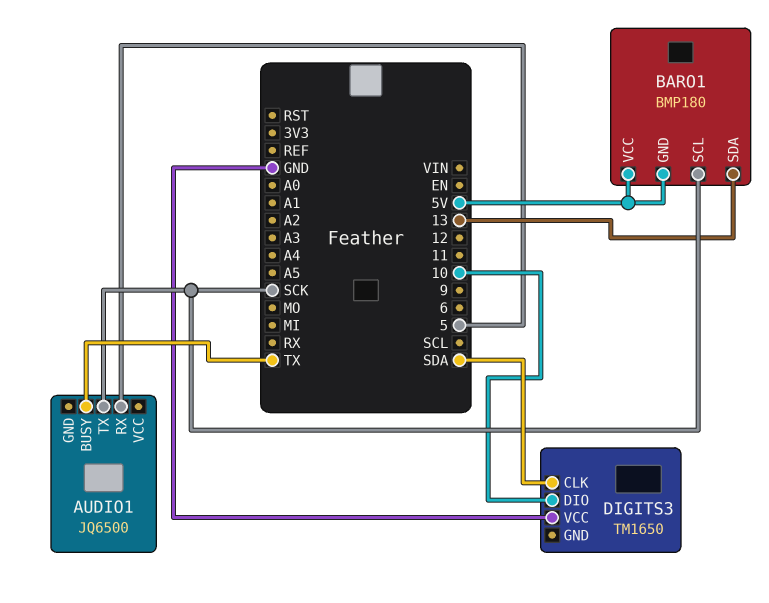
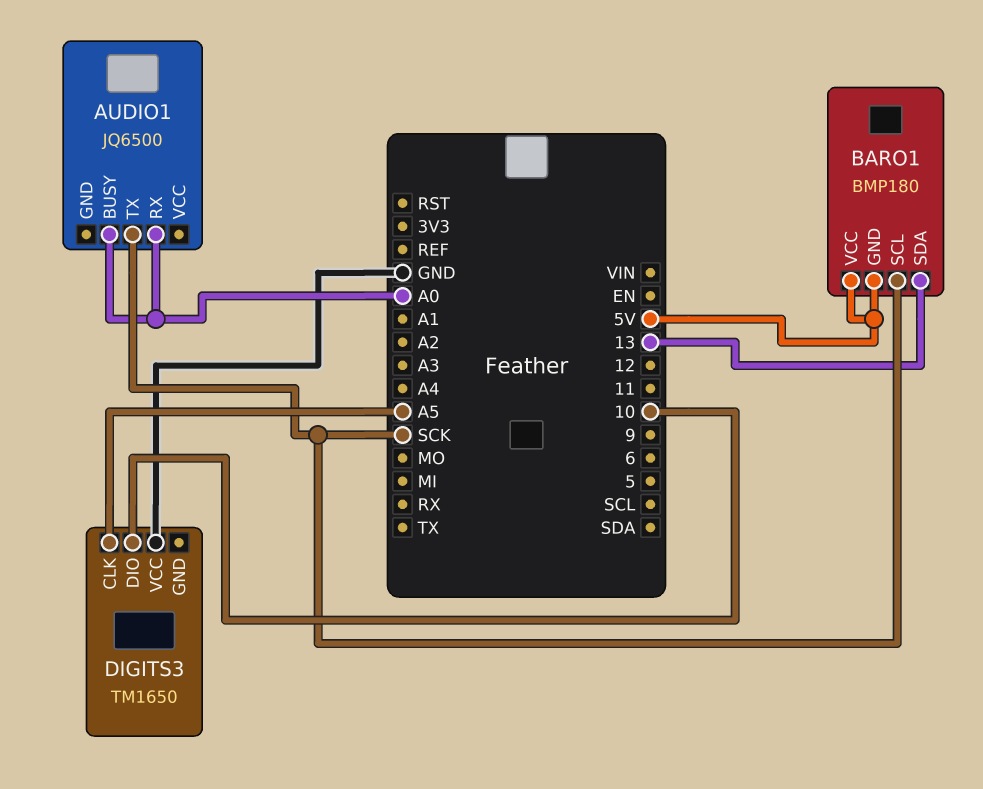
AUDIO1 pin BUSY: TX -> A0
AUDIO1 pin RX: 5 -> A0
DIGITS3 pin CLK: SDA -> A5

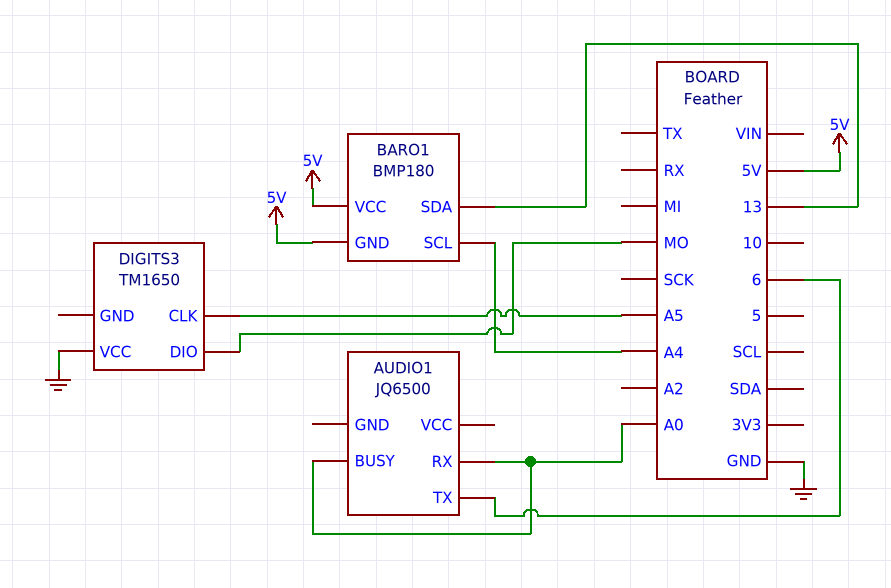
AUDIO1 pin TX: SCK -> 6
BARO1 pin SCL: SCK -> A4
DIGITS3 pin DIO: 10 -> MO

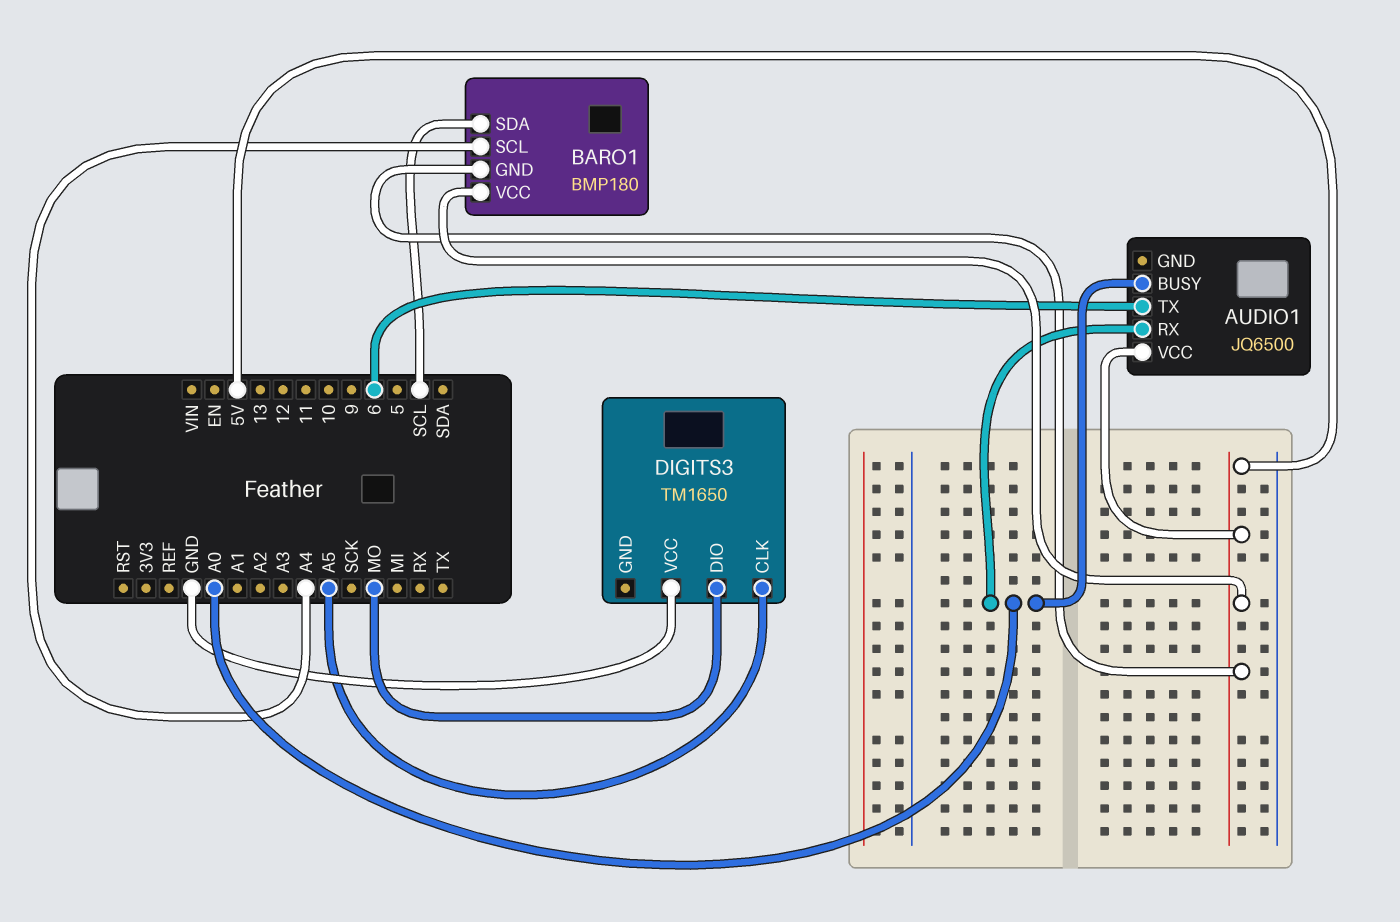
AUDIO1 pin VCC: none -> 5V
BARO1 pin SDA: 13 -> SCL

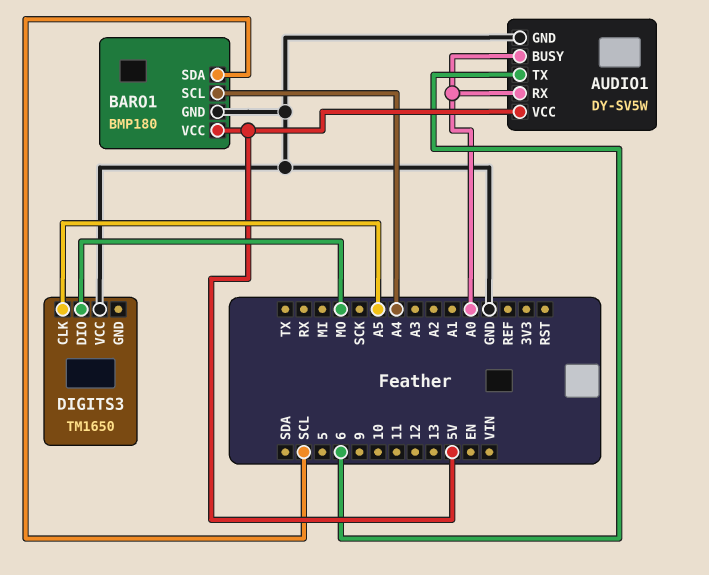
AUDIO1: JQ6500 -> DY-SV5W
AUDIO1 pin GND: none -> GND
BARO1 pin GND: 5V -> GND

